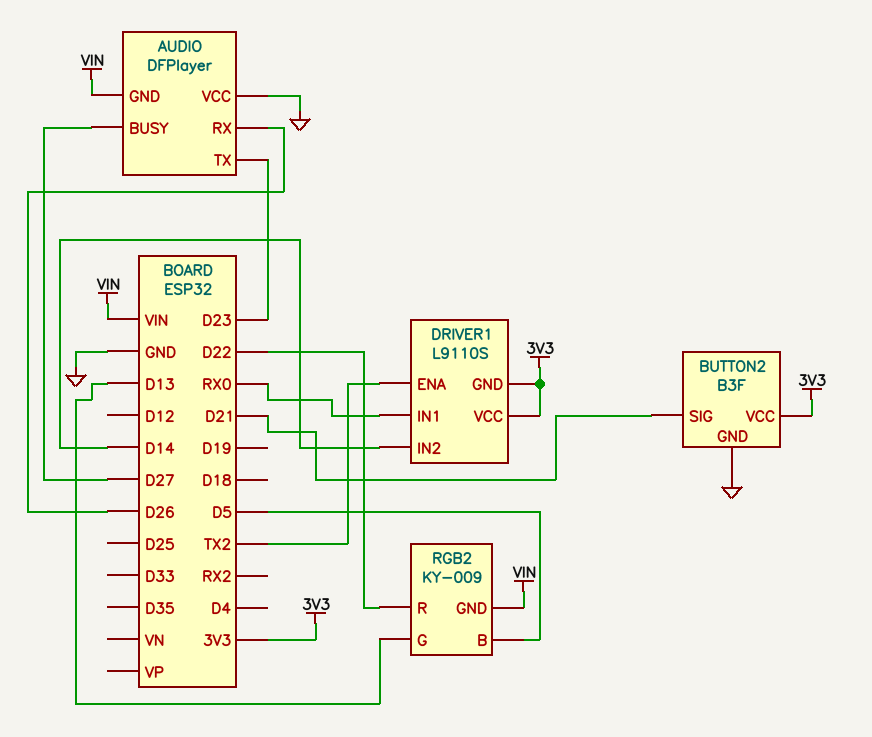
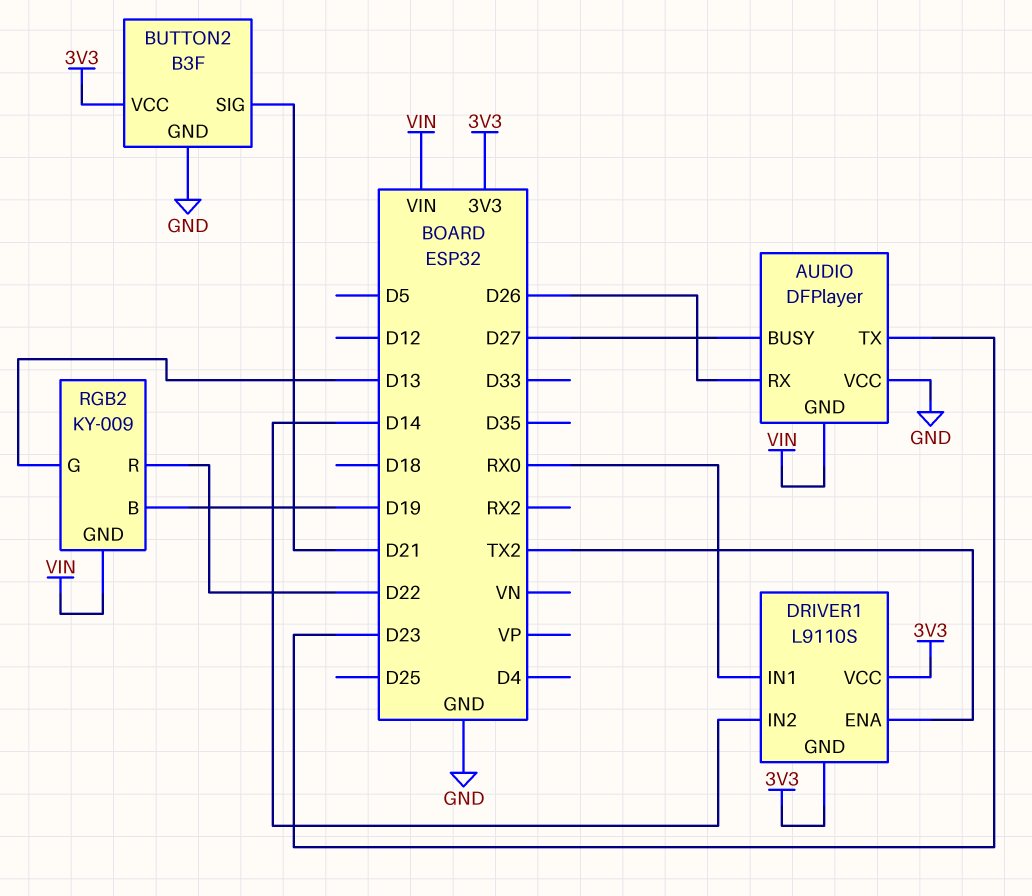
RGB2 pin B: D5 -> D19

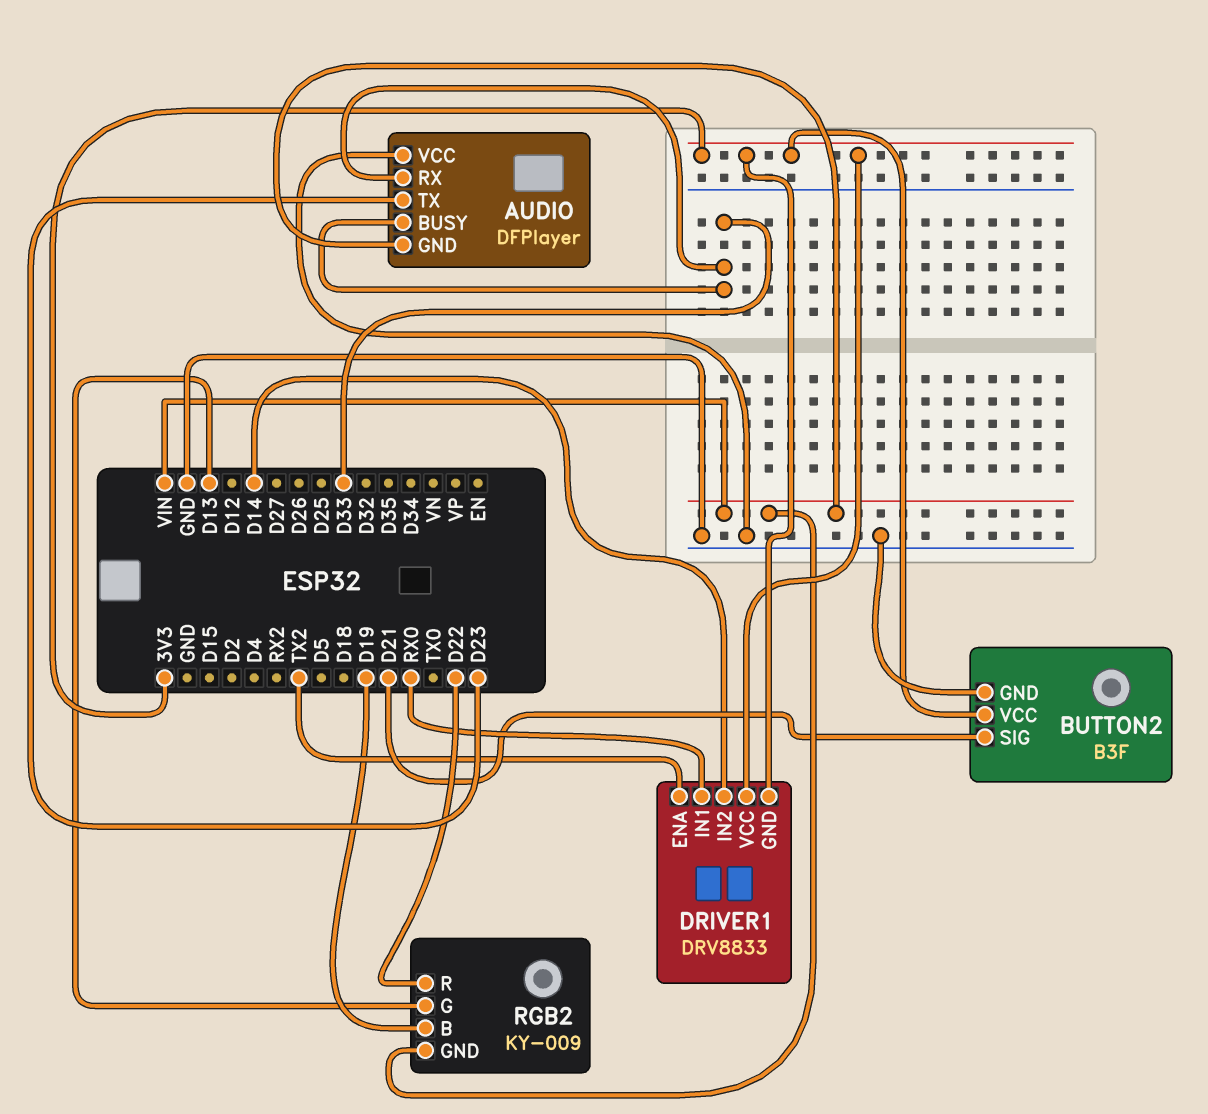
AUDIO pin BUSY: D27 -> D33
AUDIO pin RX: D26 -> D33
DRIVER1: L9110S -> DRV8833

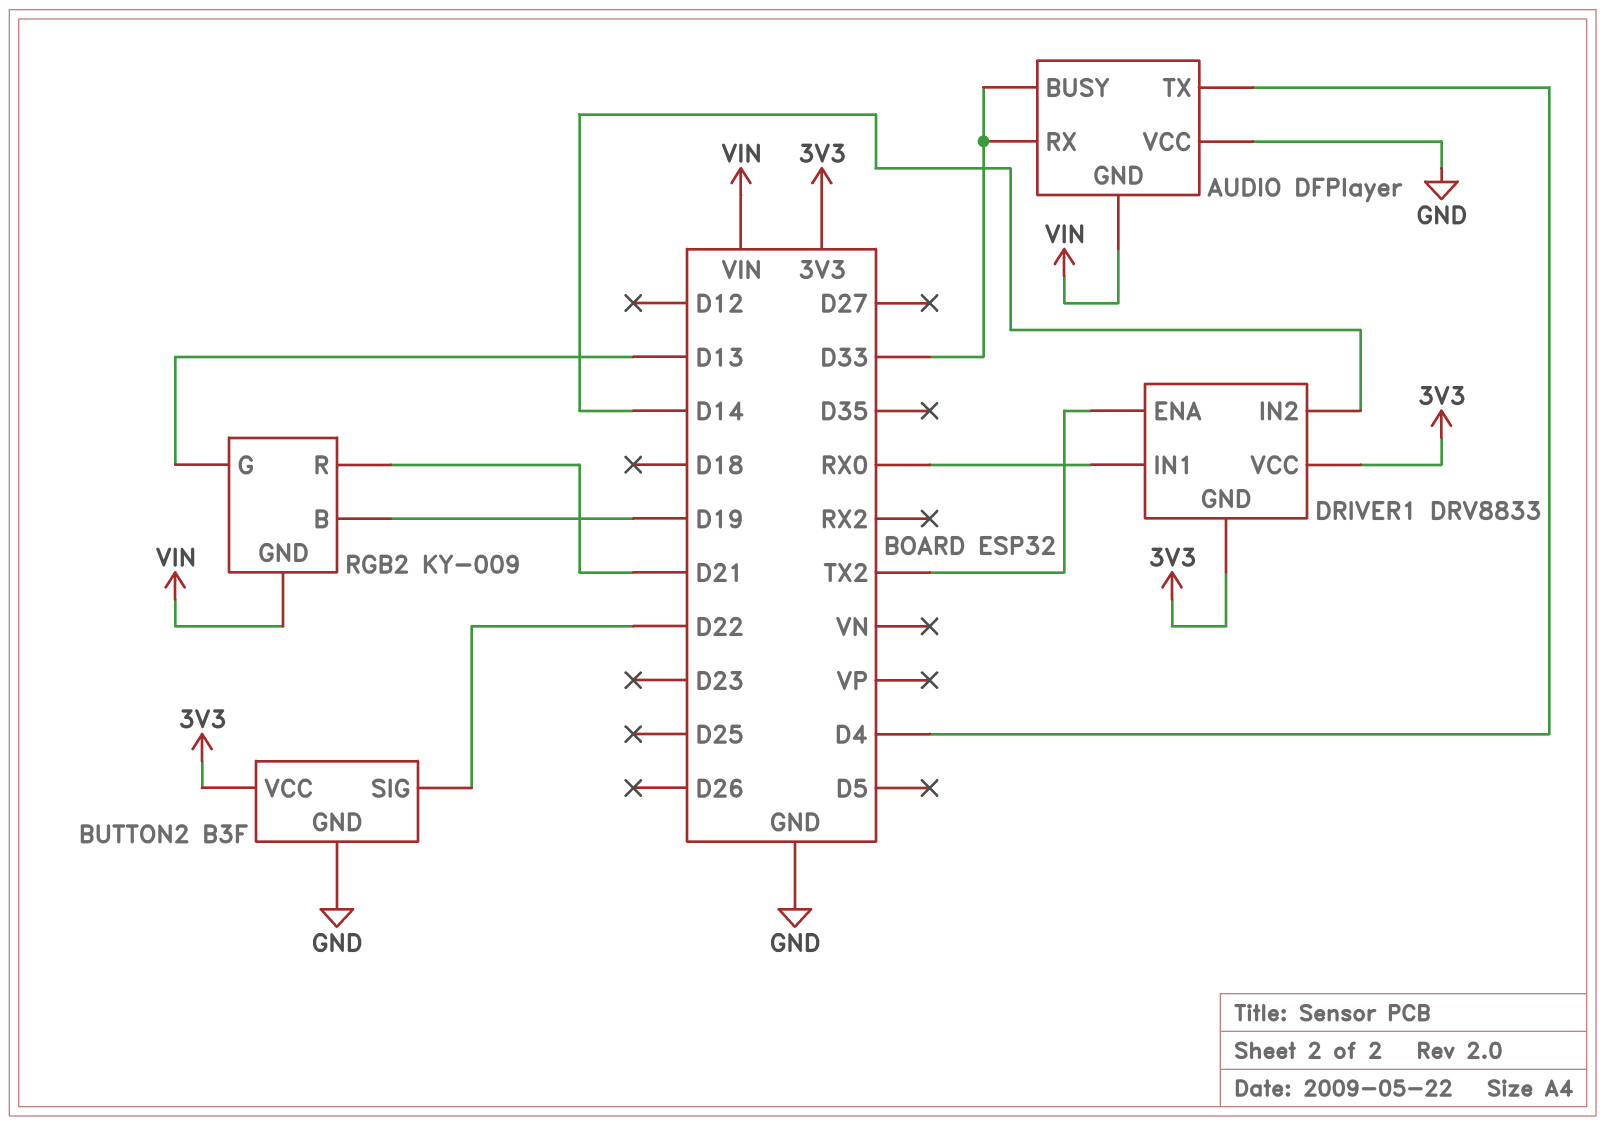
AUDIO pin TX: D23 -> D4
BUTTON2 pin SIG: D21 -> D22
RGB2 pin R: D22 -> D21

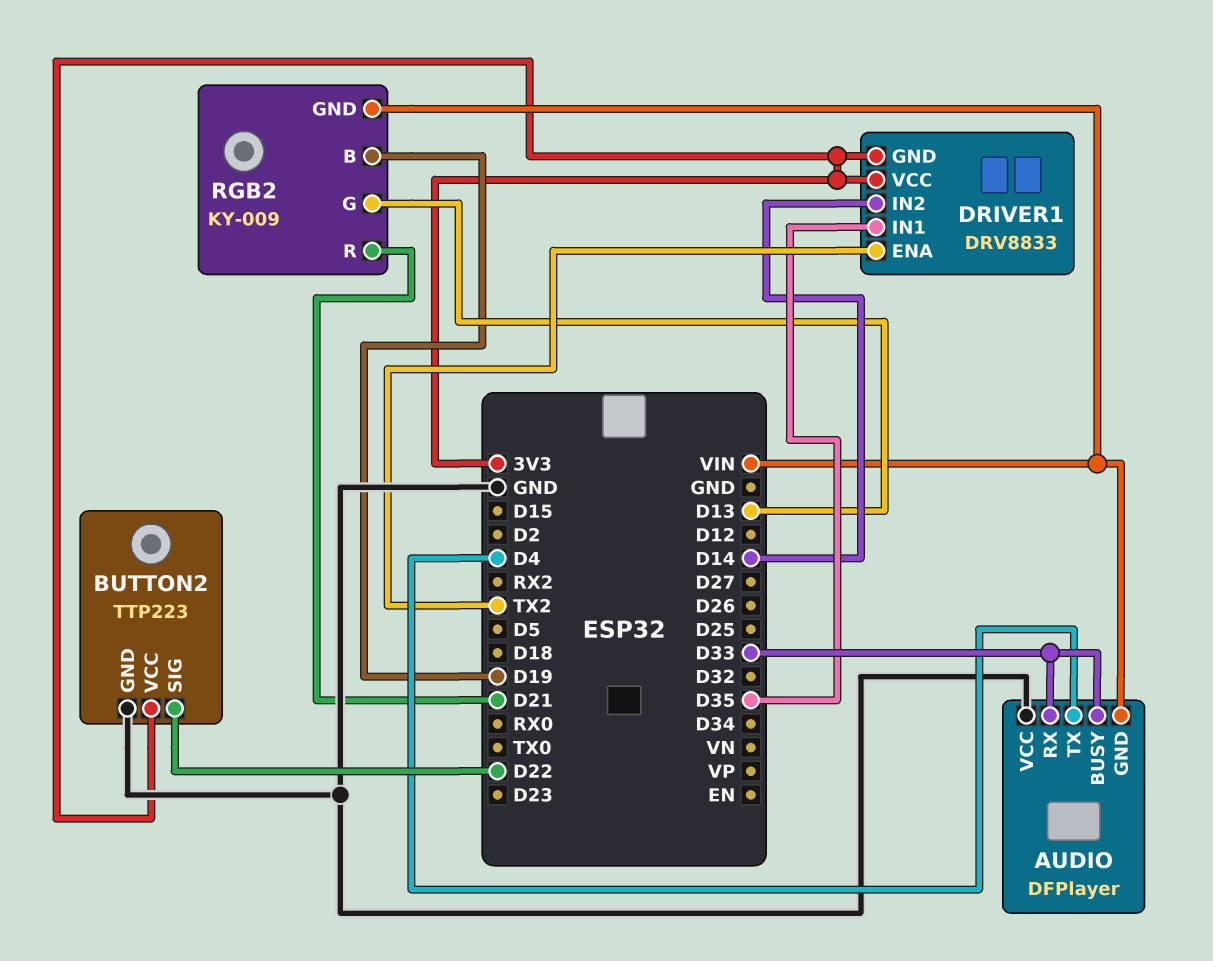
BUTTON2: B3F -> TTP223
DRIVER1 pin IN1: RX0 -> D35

